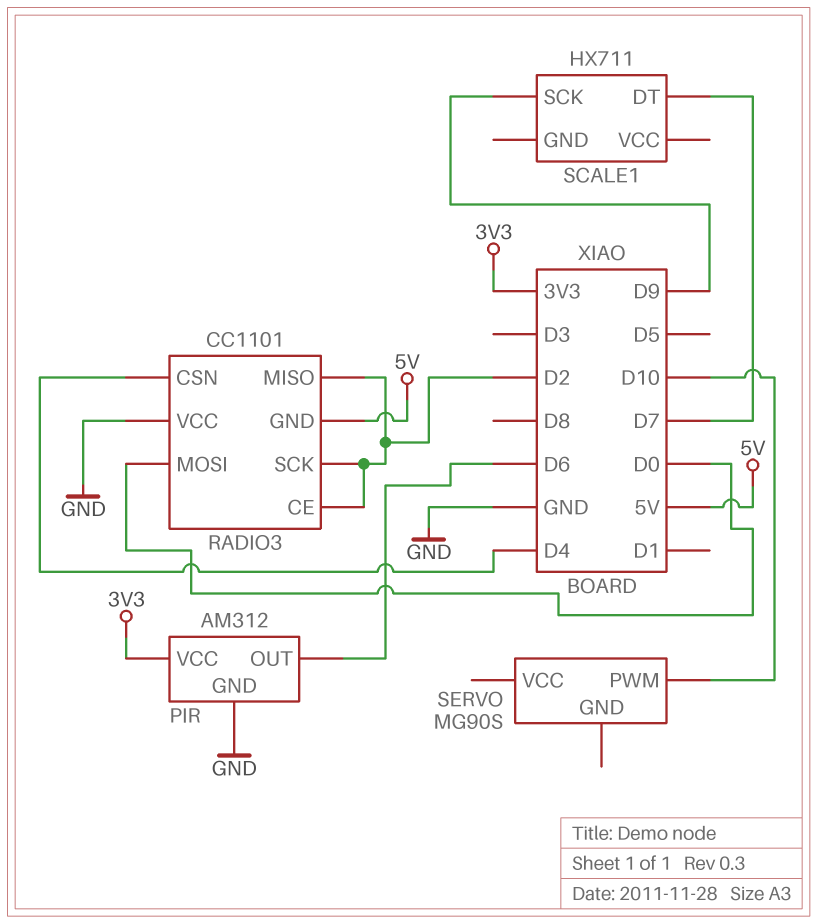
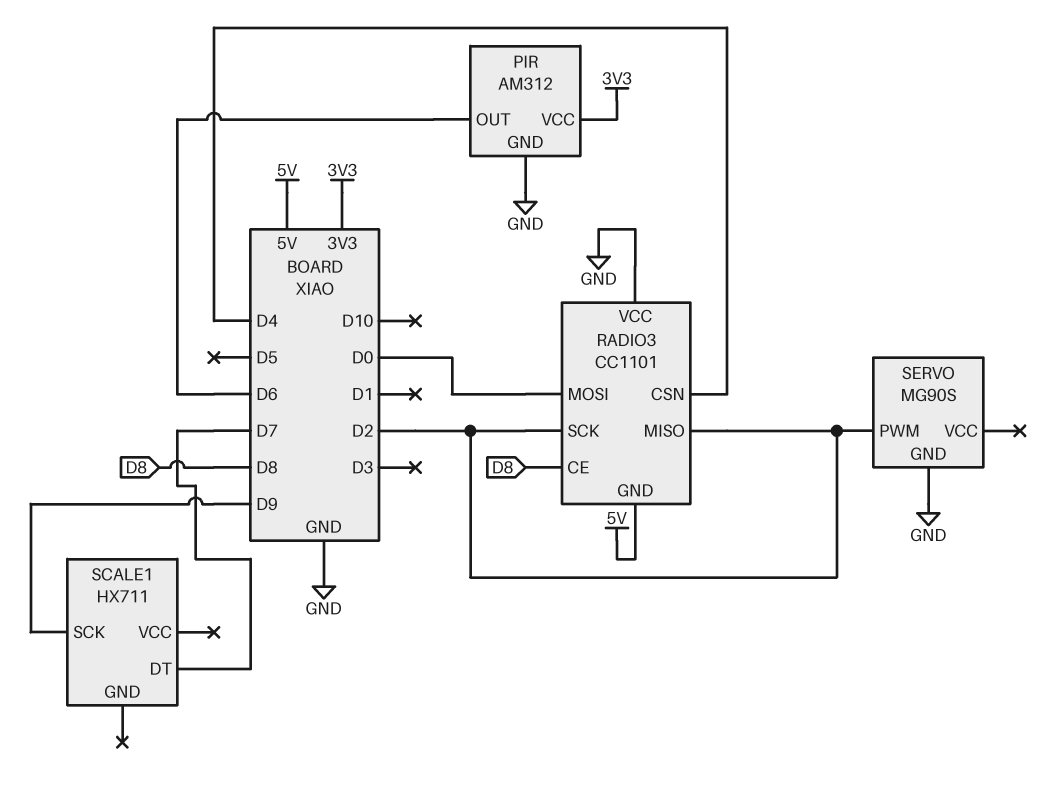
RADIO3 pin CE: D2 -> D8
SERVO pin GND: none -> GND
SERVO pin PWM: D10 -> D2

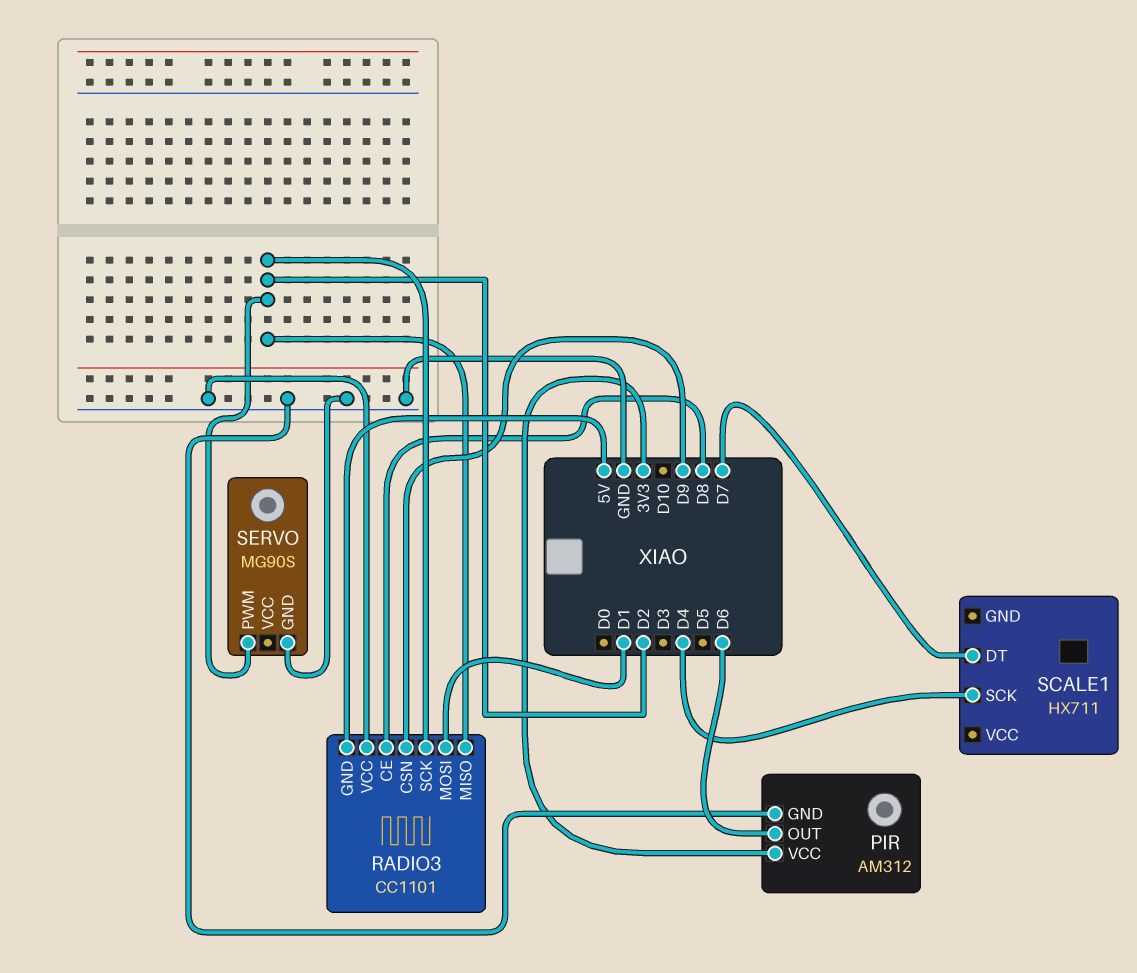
RADIO3 pin CSN: D4 -> D9
RADIO3 pin MOSI: D0 -> D1
SCALE1 pin SCK: D9 -> D4

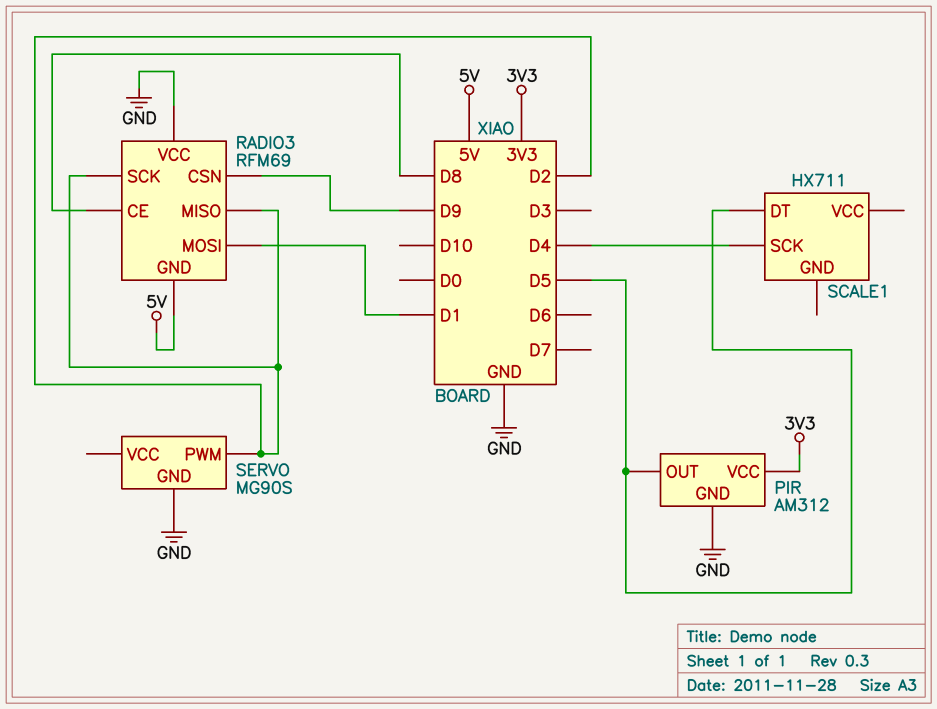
PIR pin OUT: D6 -> D5
RADIO3: CC1101 -> RFM69
SCALE1 pin DT: D7 -> D5

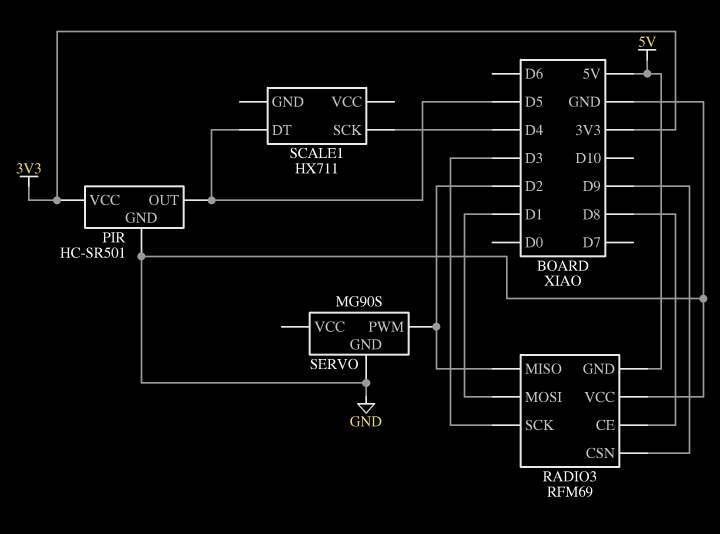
PIR: AM312 -> HC-SR501
RADIO3 pin SCK: D2 -> D3

